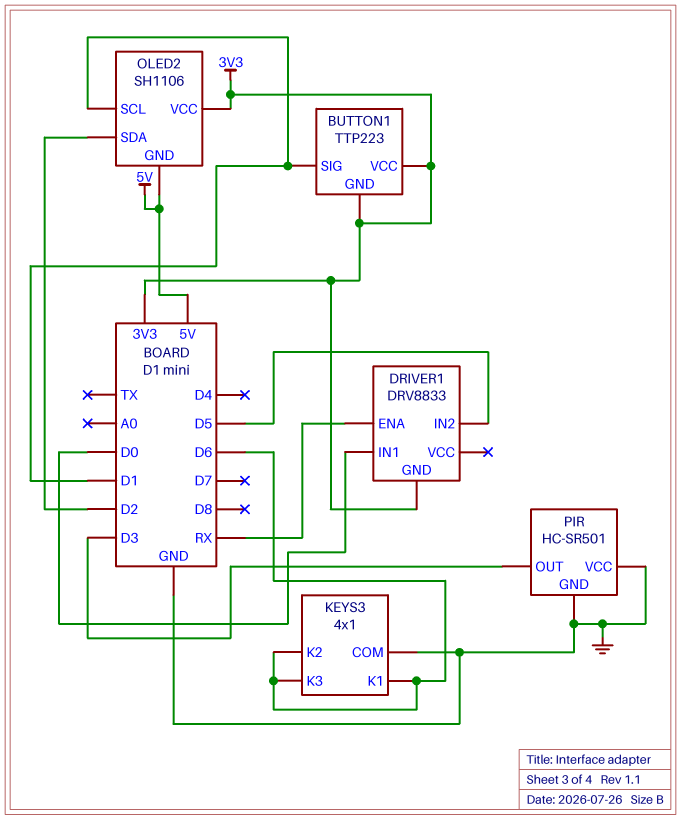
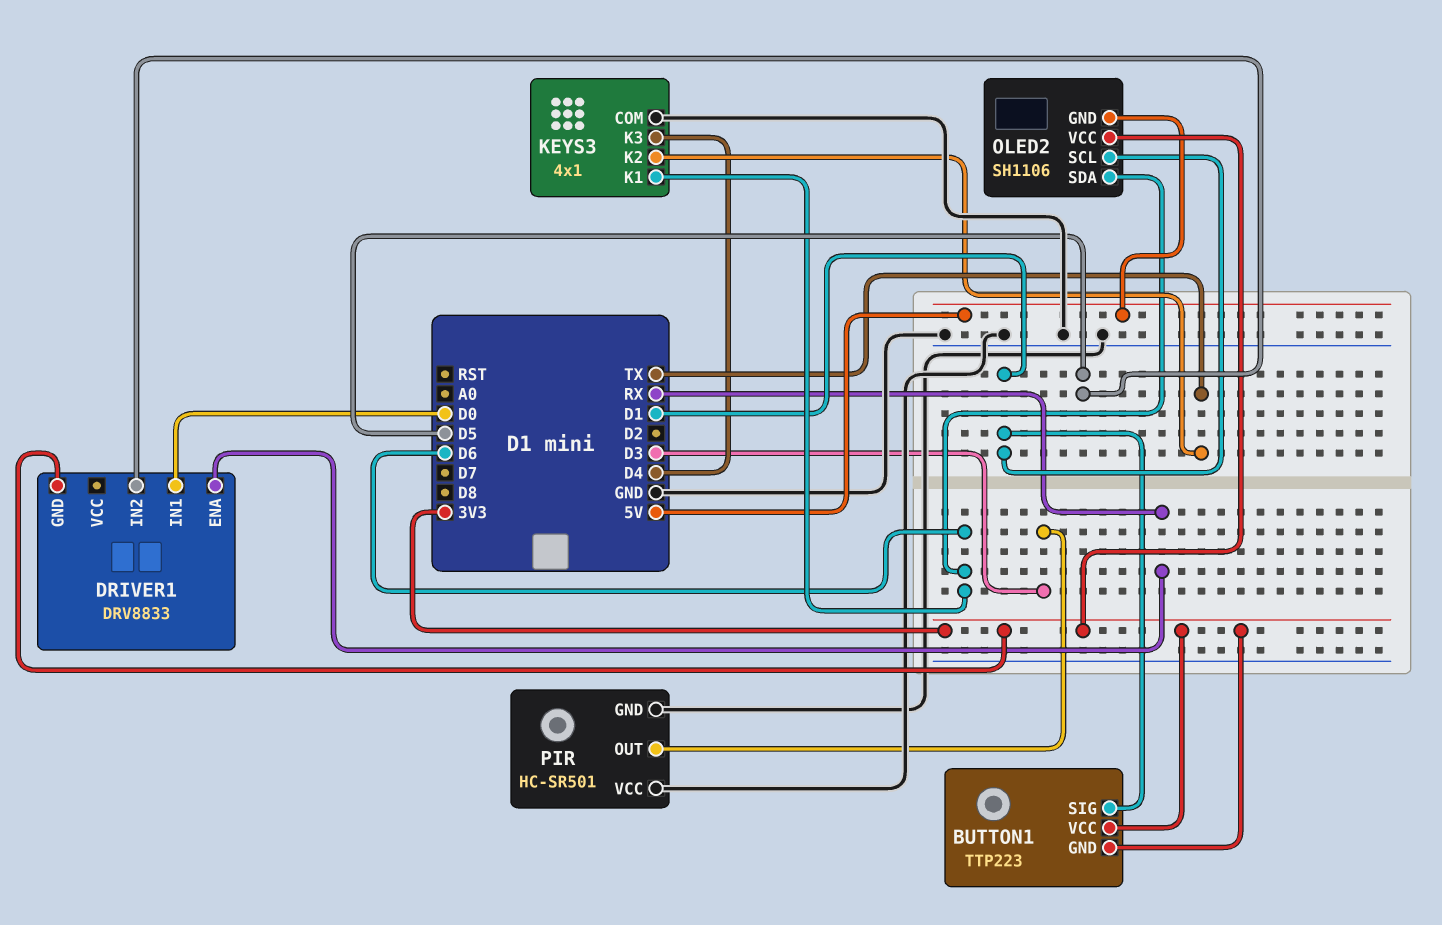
KEYS3 pin K2: D6 -> TX
KEYS3 pin K3: D6 -> D4
OLED2 pin SDA: D2 -> D6

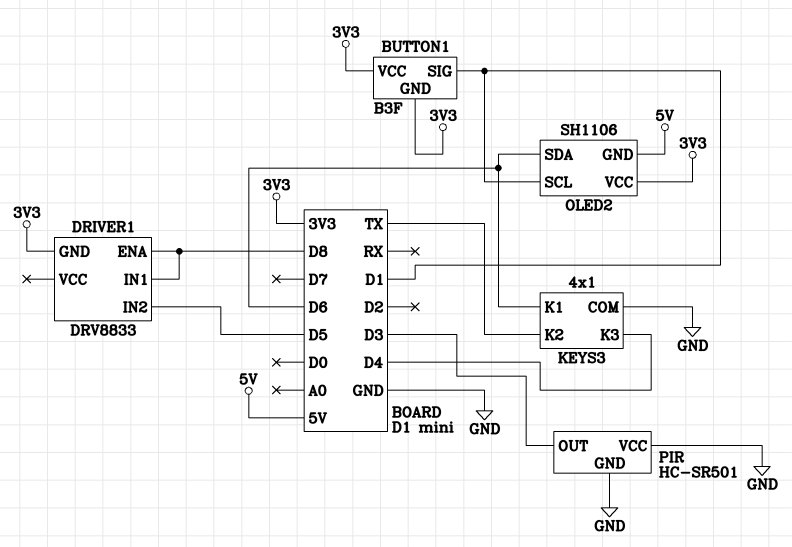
BUTTON1: TTP223 -> B3F
DRIVER1 pin ENA: RX -> D8
DRIVER1 pin IN1: D0 -> D8

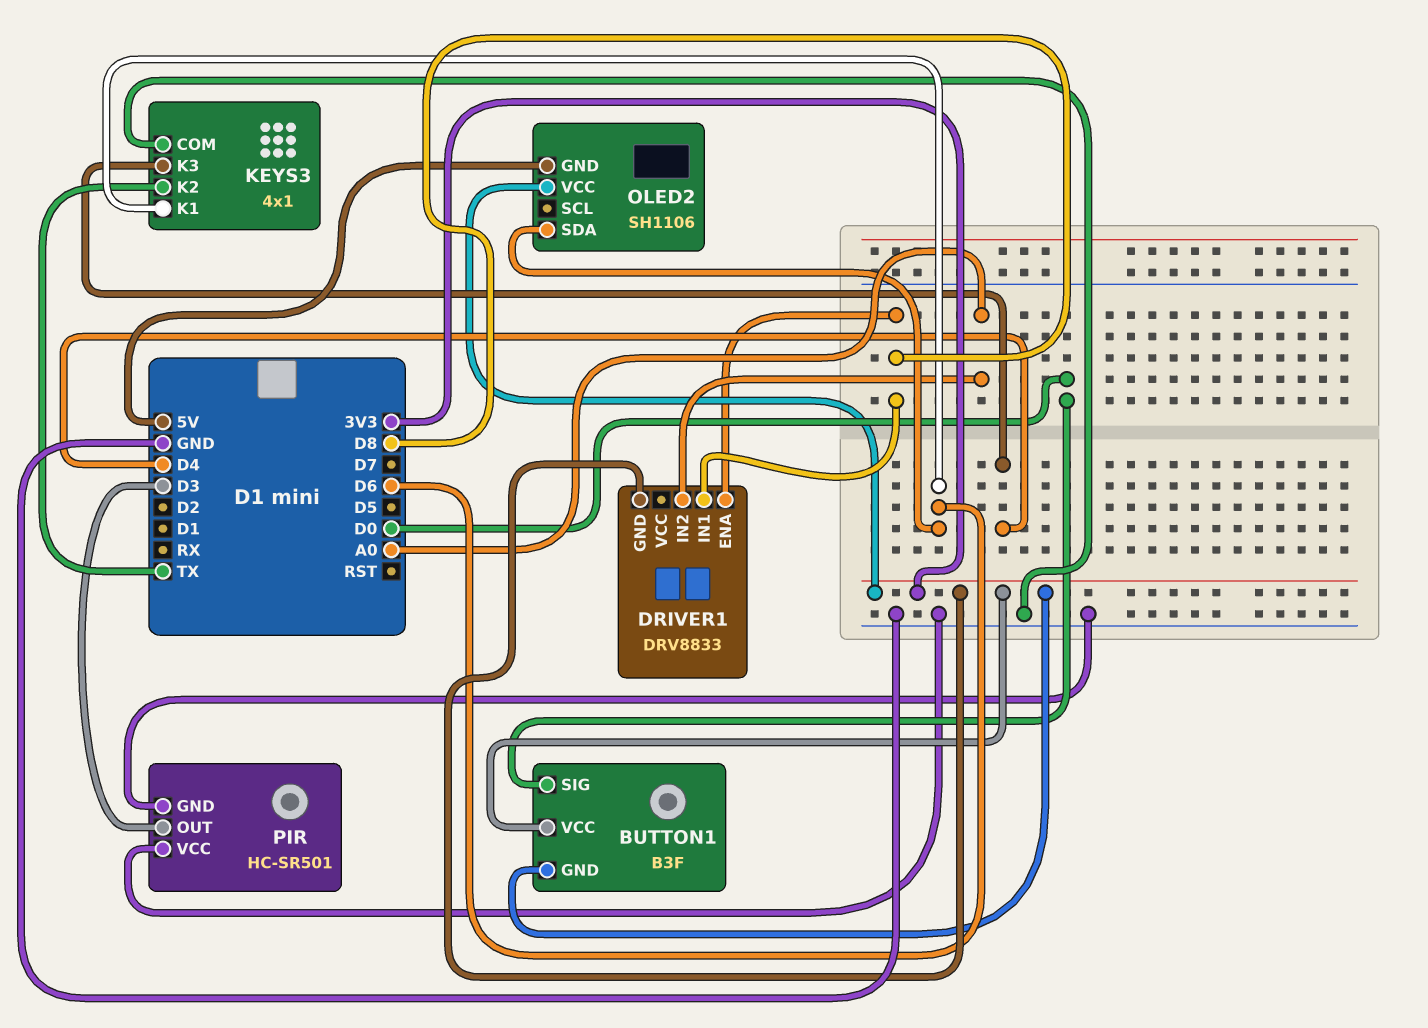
BUTTON1 pin SIG: D1 -> D0
DRIVER1 pin IN2: D5 -> A0
OLED2 pin SCL: D1 -> none

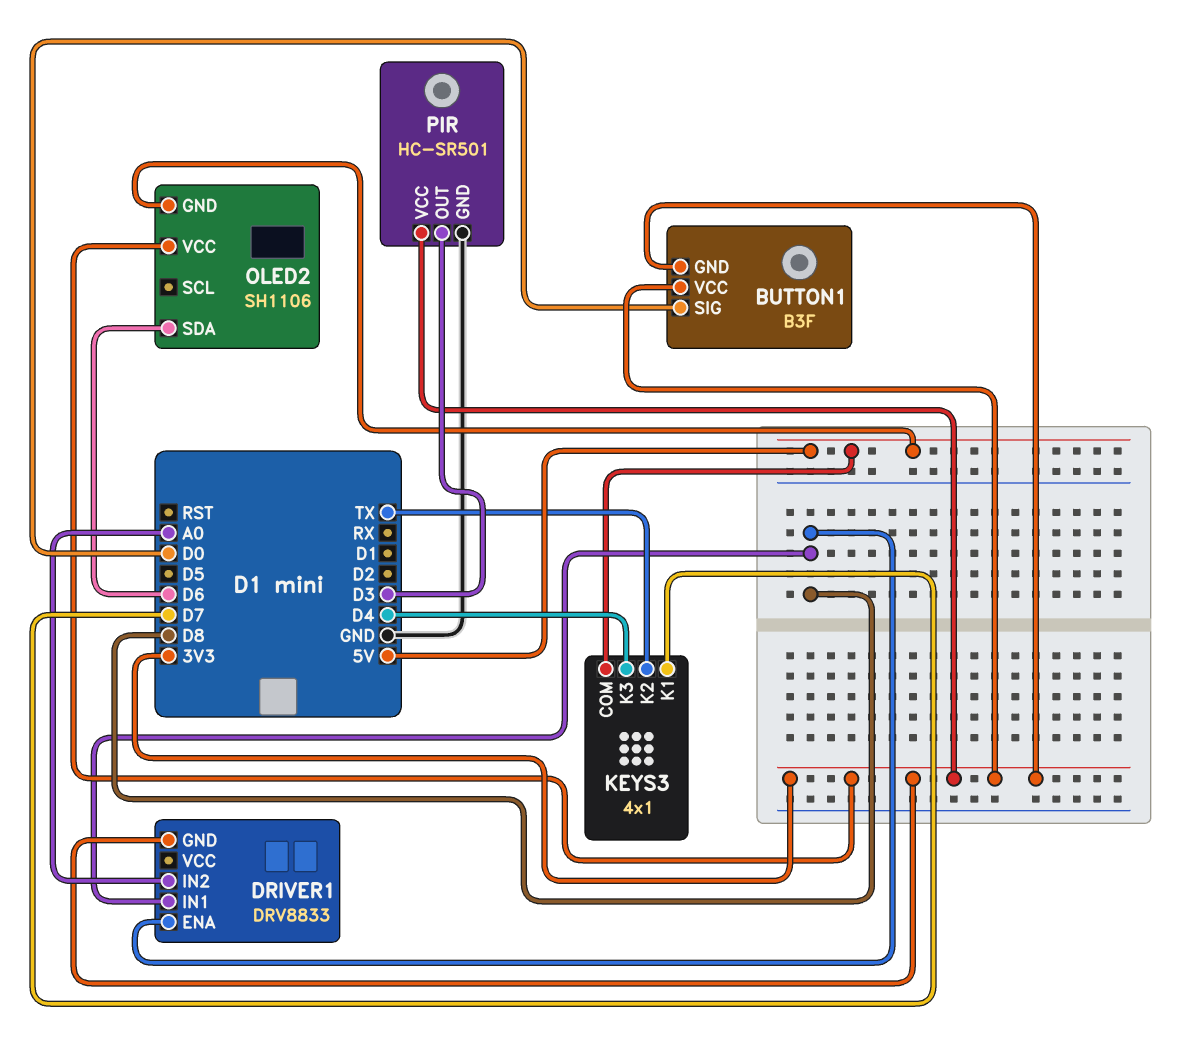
KEYS3 pin COM: GND -> 5V
KEYS3 pin K1: D6 -> D7
PIR pin VCC: GND -> 3V3

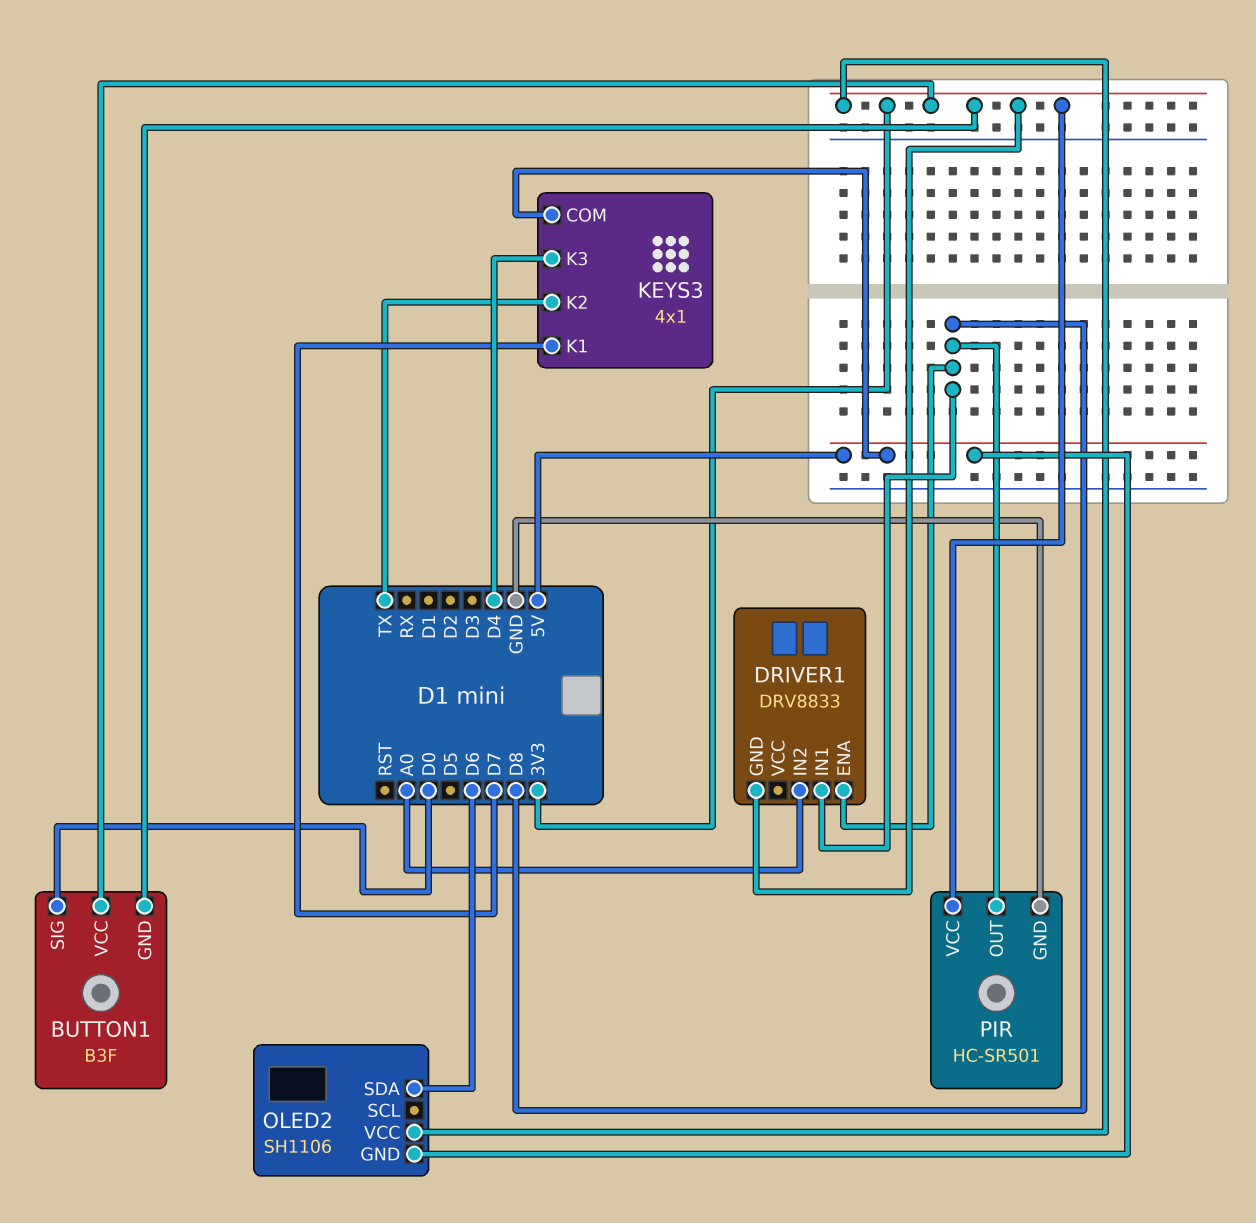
PIR pin OUT: D3 -> D8

